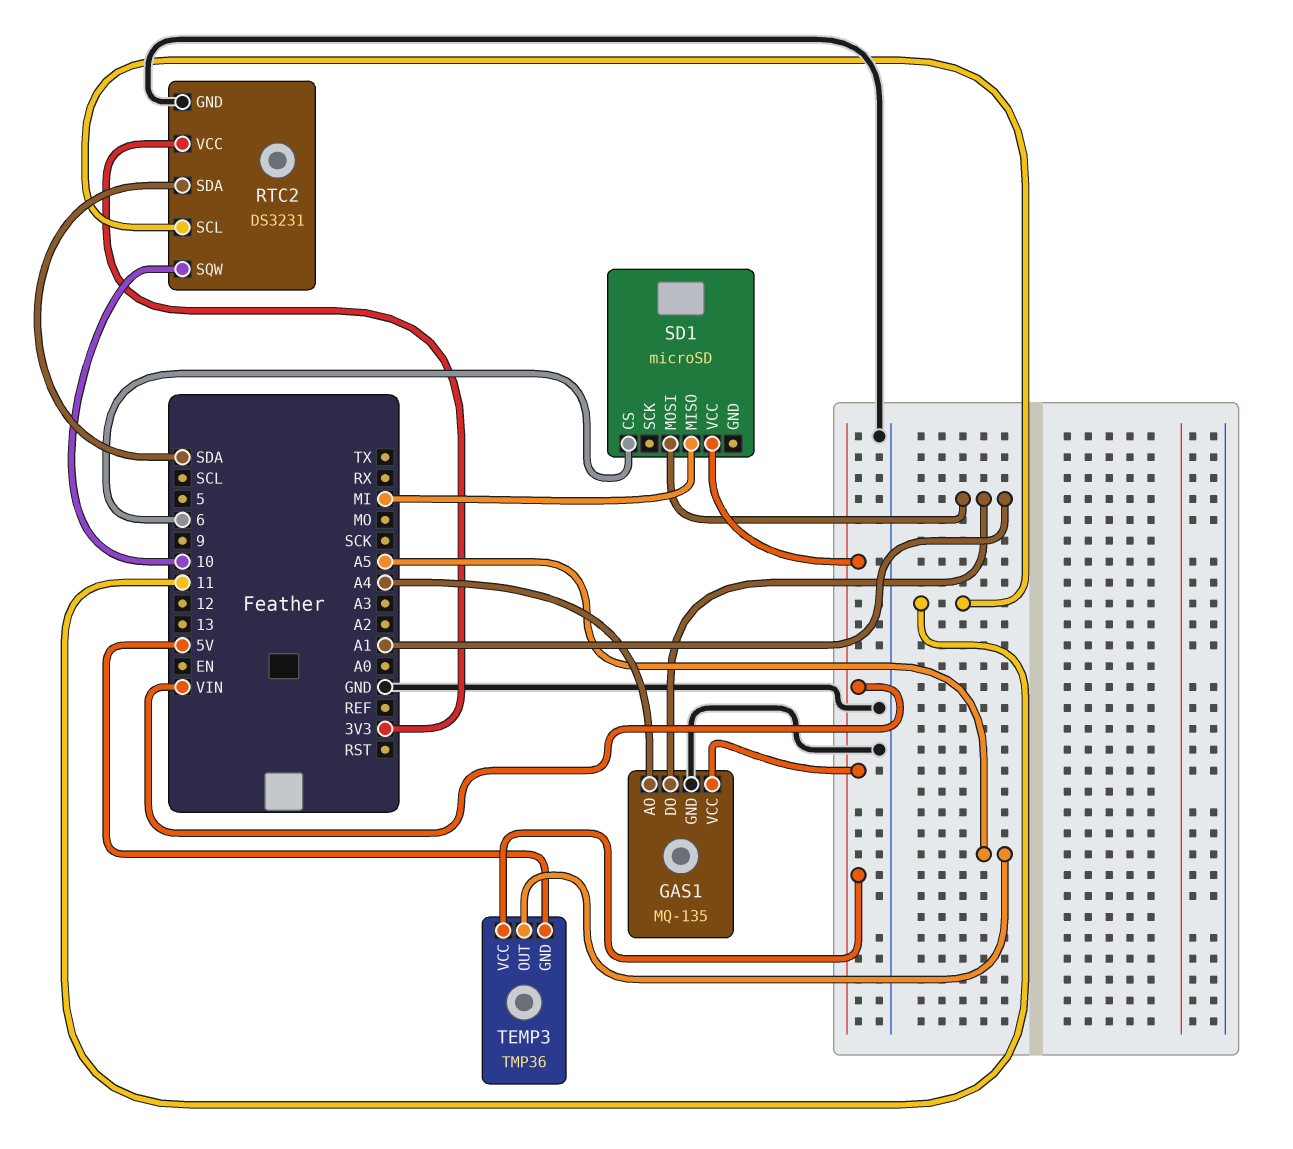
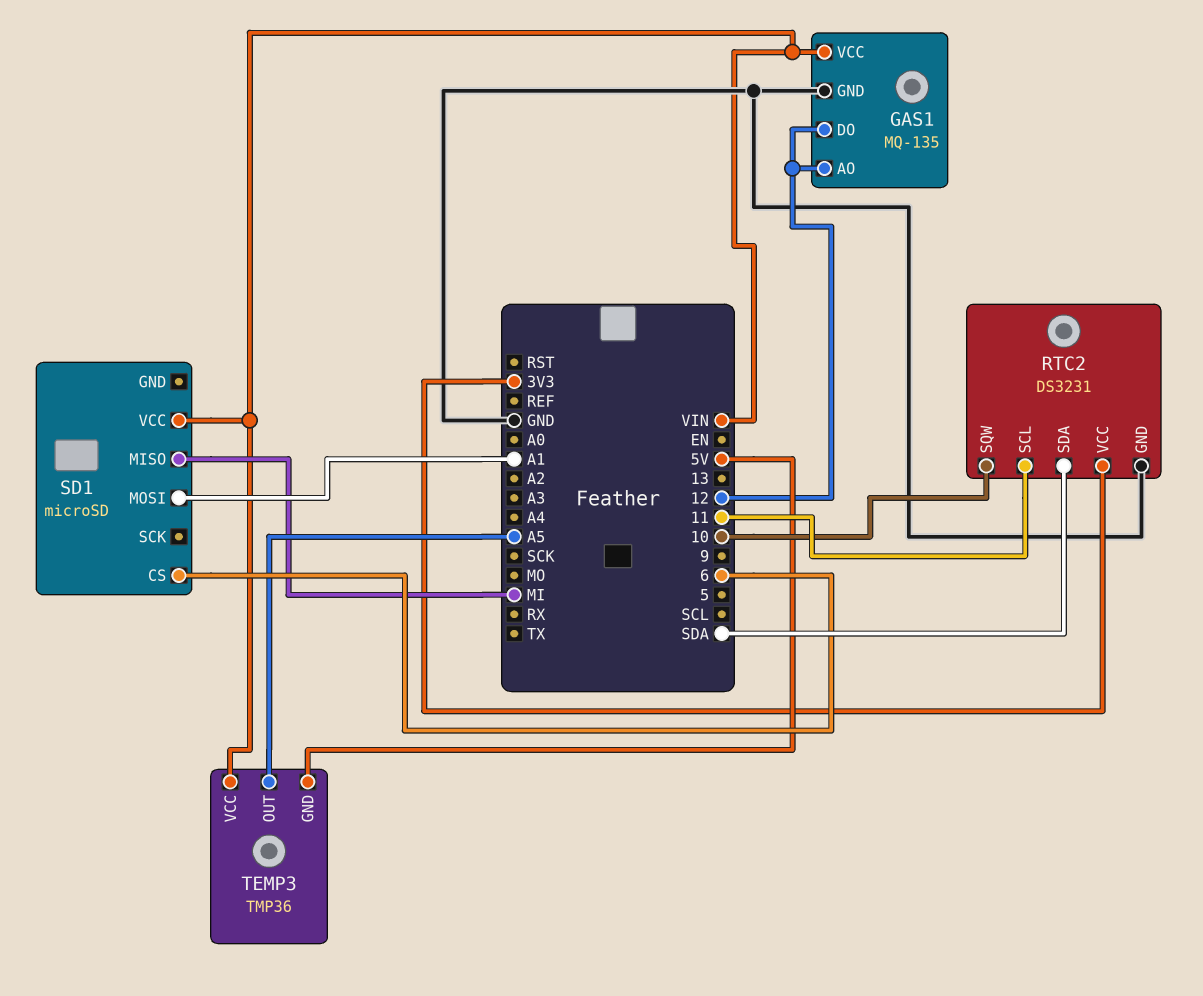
GAS1 pin AO: A4 -> 12
GAS1 pin DO: A1 -> 12

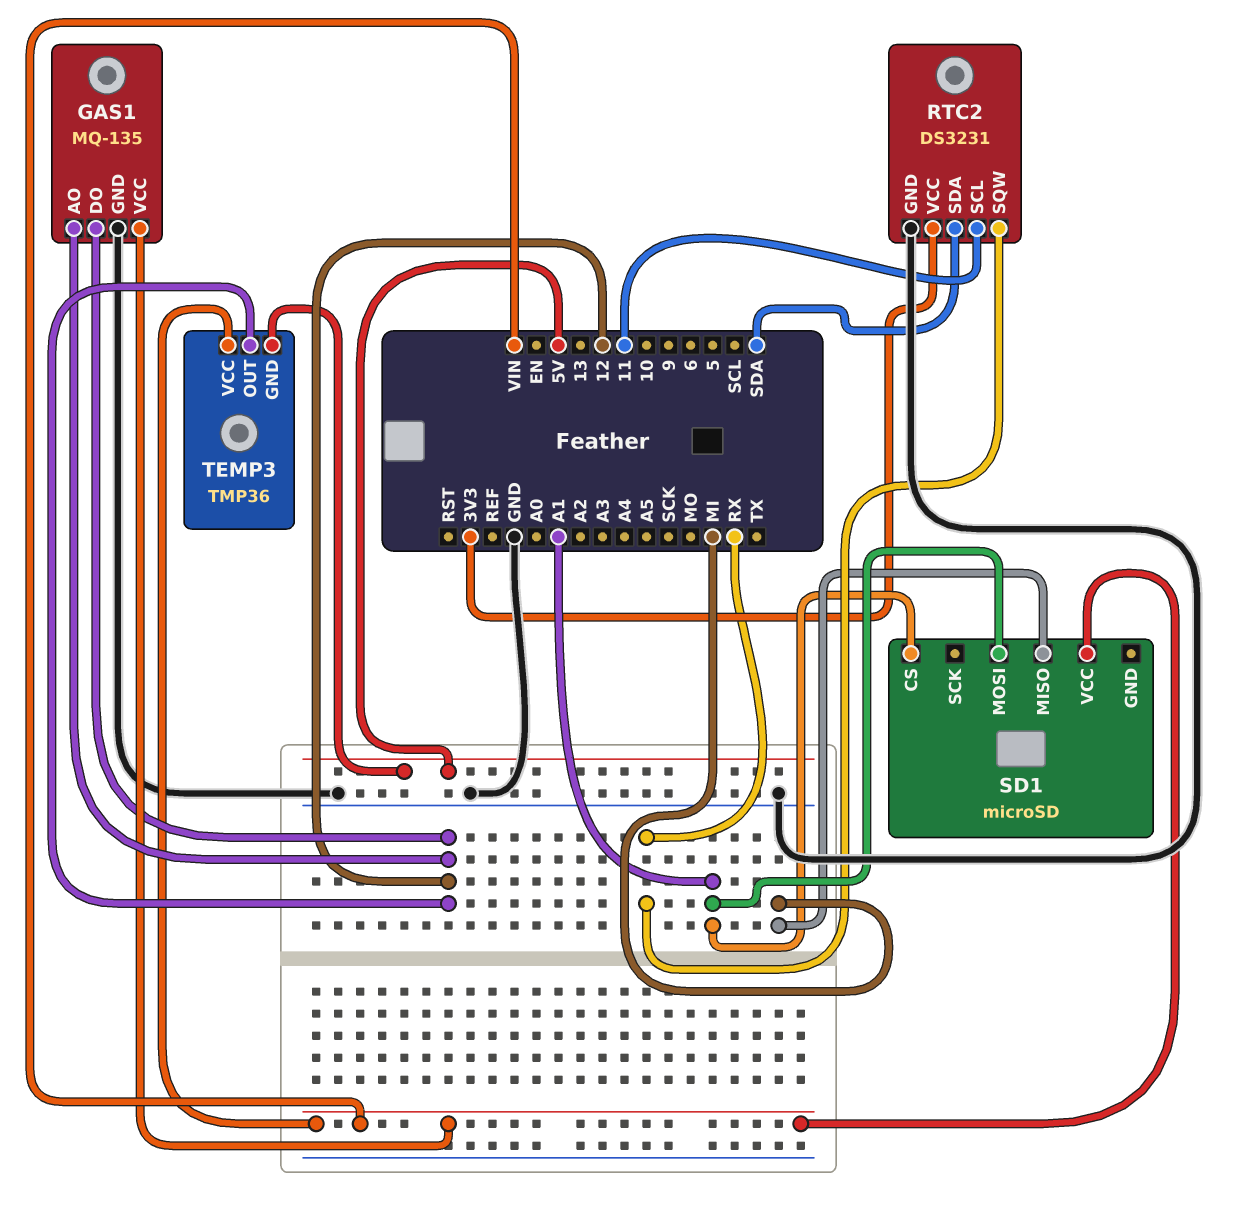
RTC2 pin SQW: 10 -> RX
SD1 pin CS: 6 -> A1
TEMP3 pin OUT: A5 -> 12

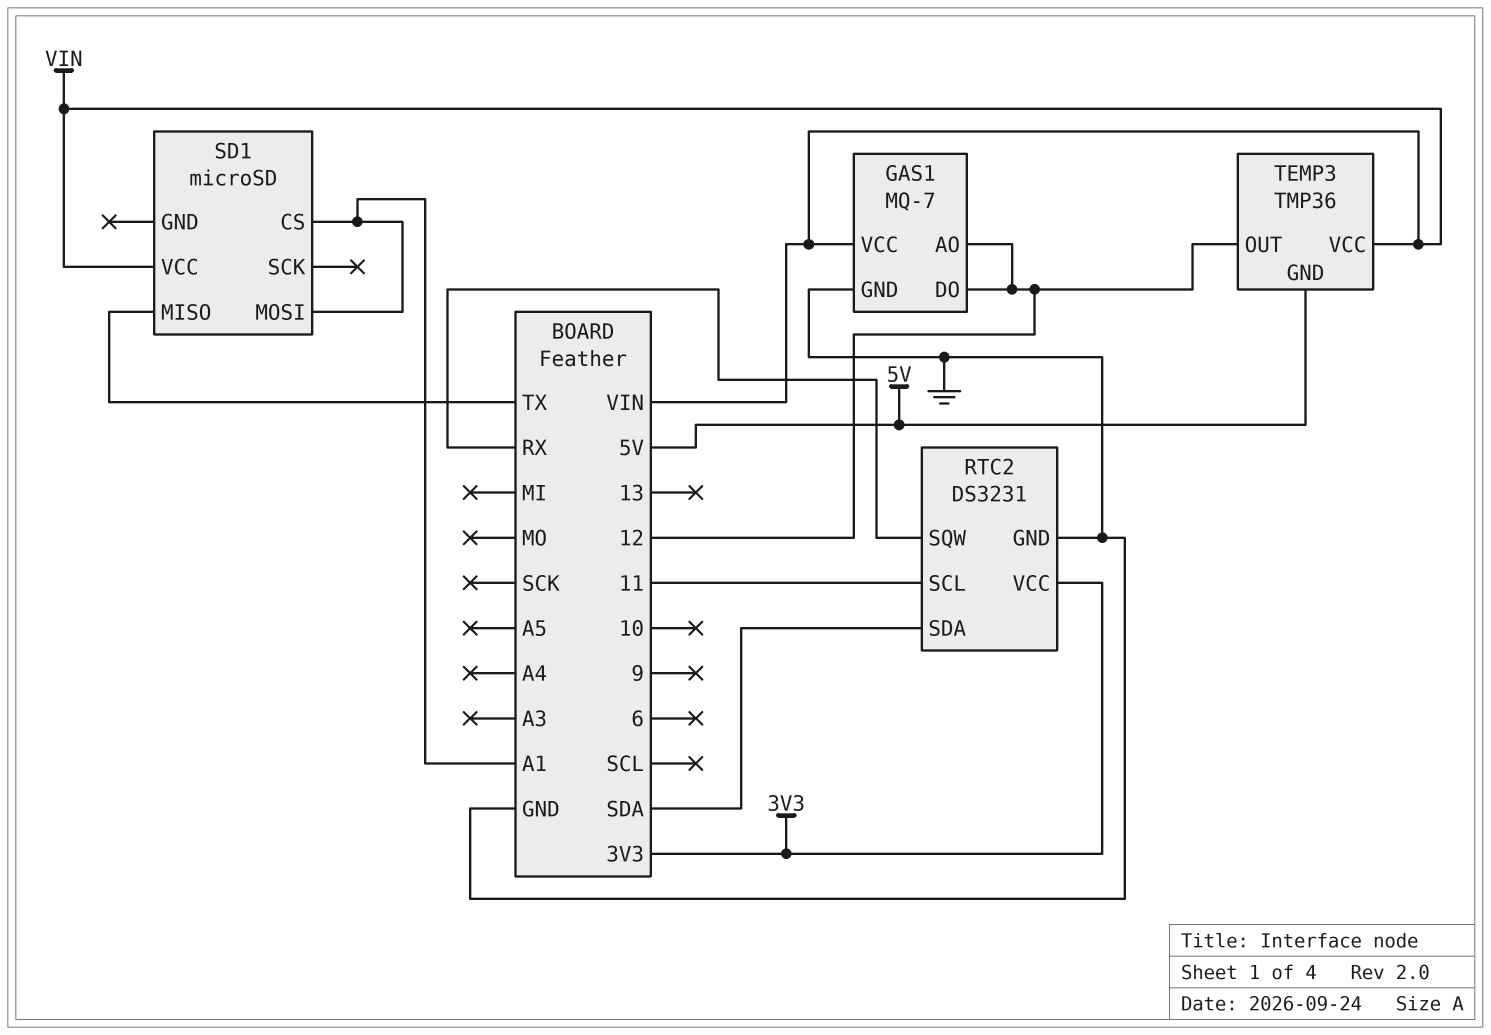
GAS1: MQ-135 -> MQ-7
SD1 pin MISO: MI -> TX

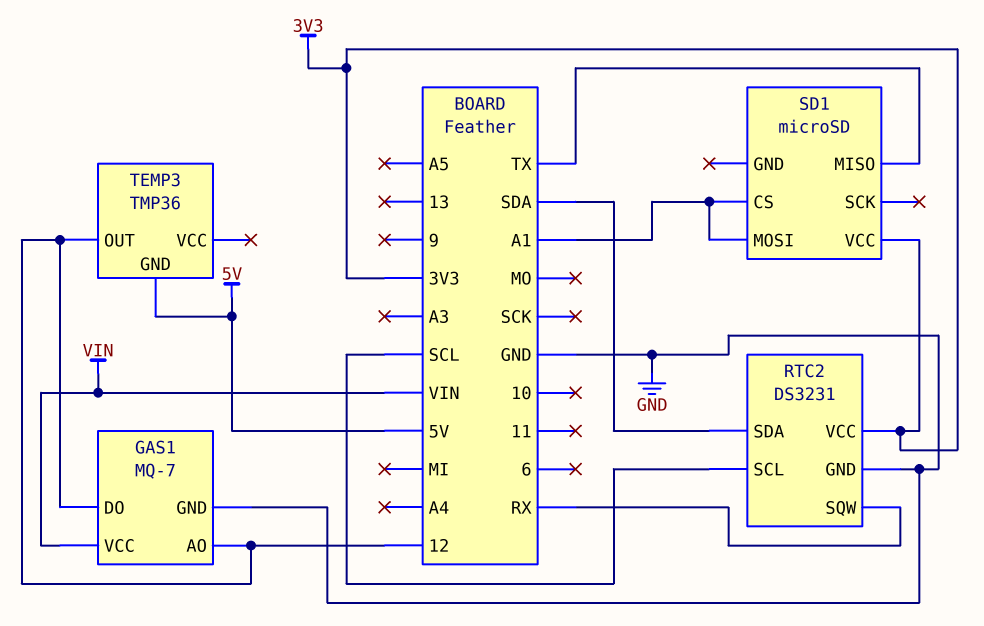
RTC2 pin SCL: 11 -> SCL
SD1 pin VCC: VIN -> 3V3
TEMP3 pin VCC: VIN -> none

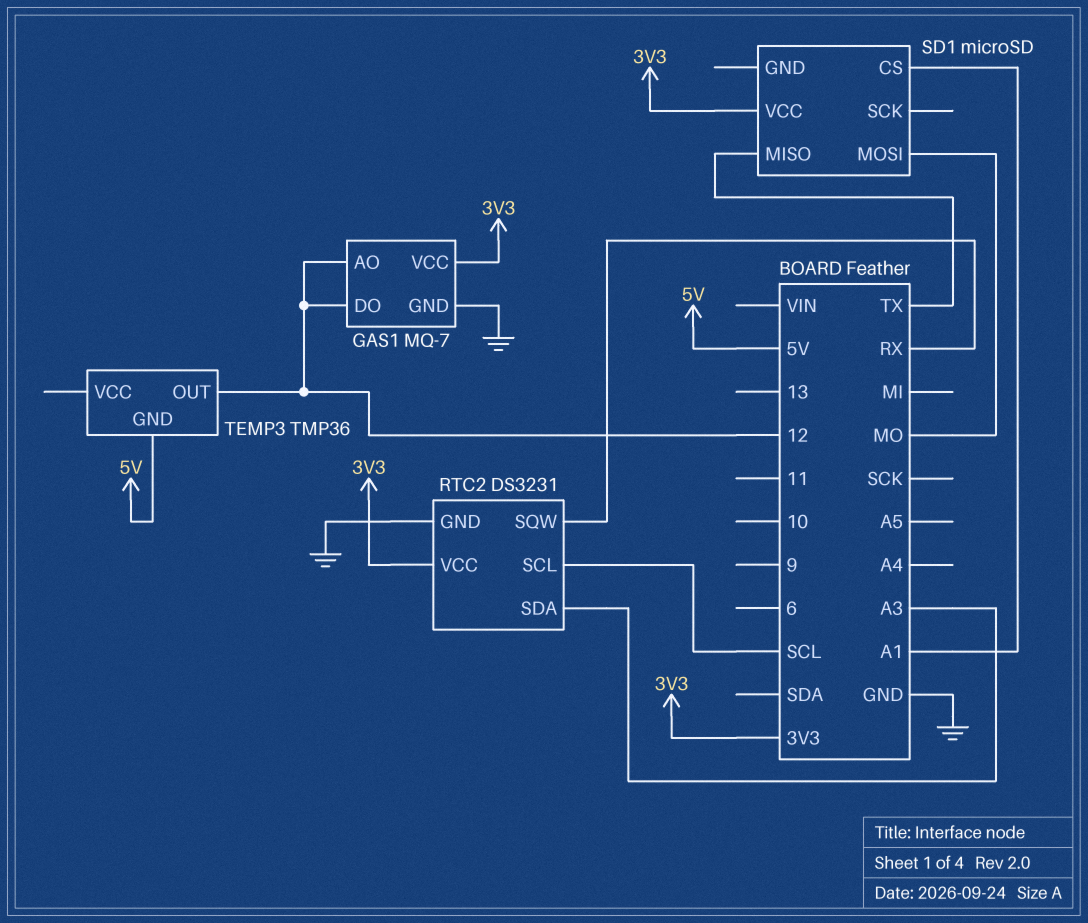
GAS1 pin VCC: VIN -> 3V3
RTC2 pin SDA: SDA -> A3
SD1 pin MOSI: A1 -> MO

